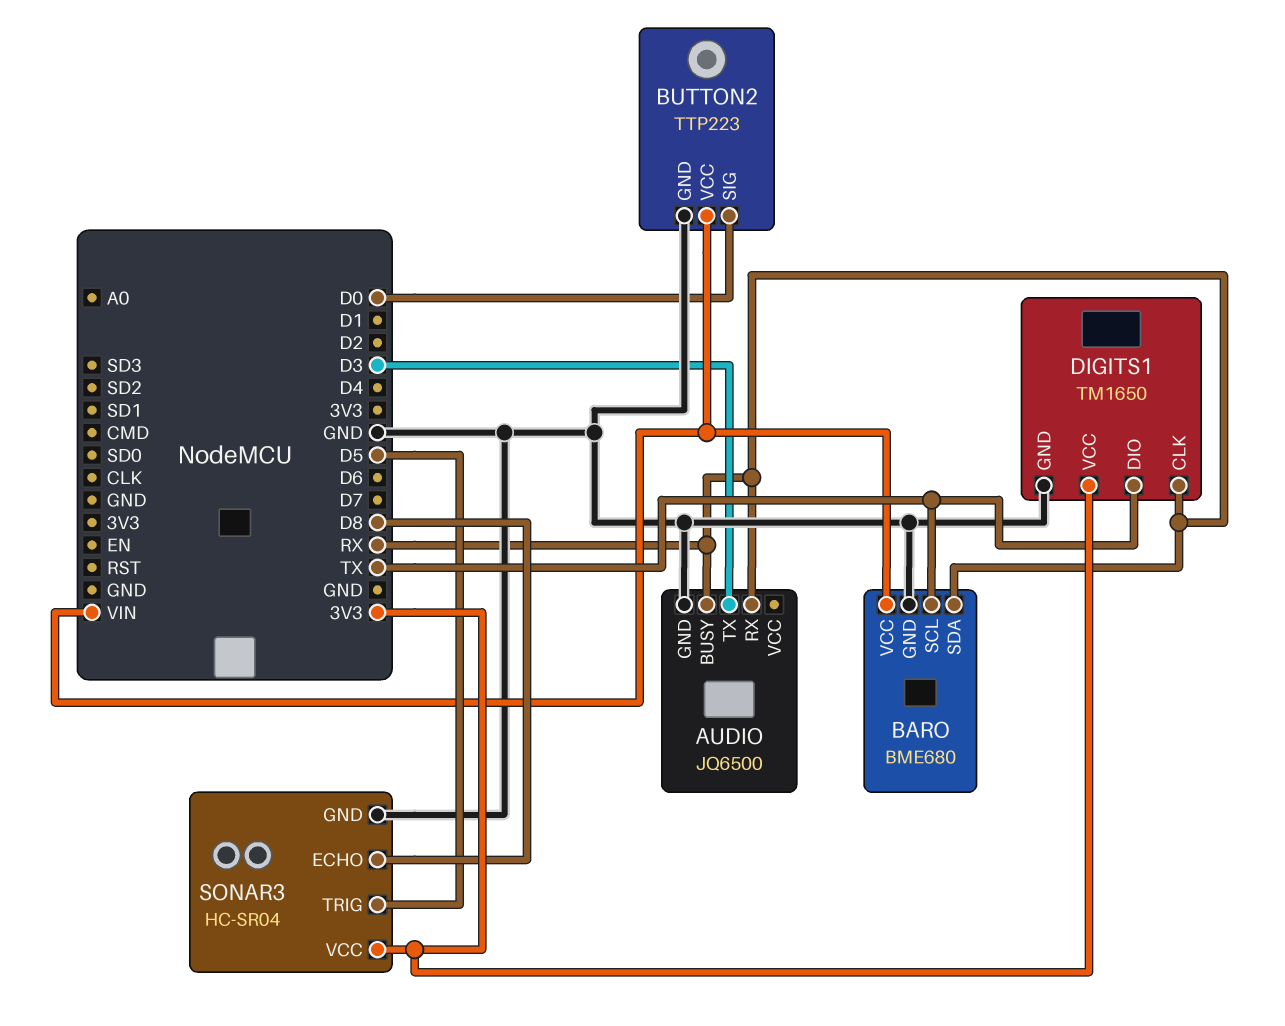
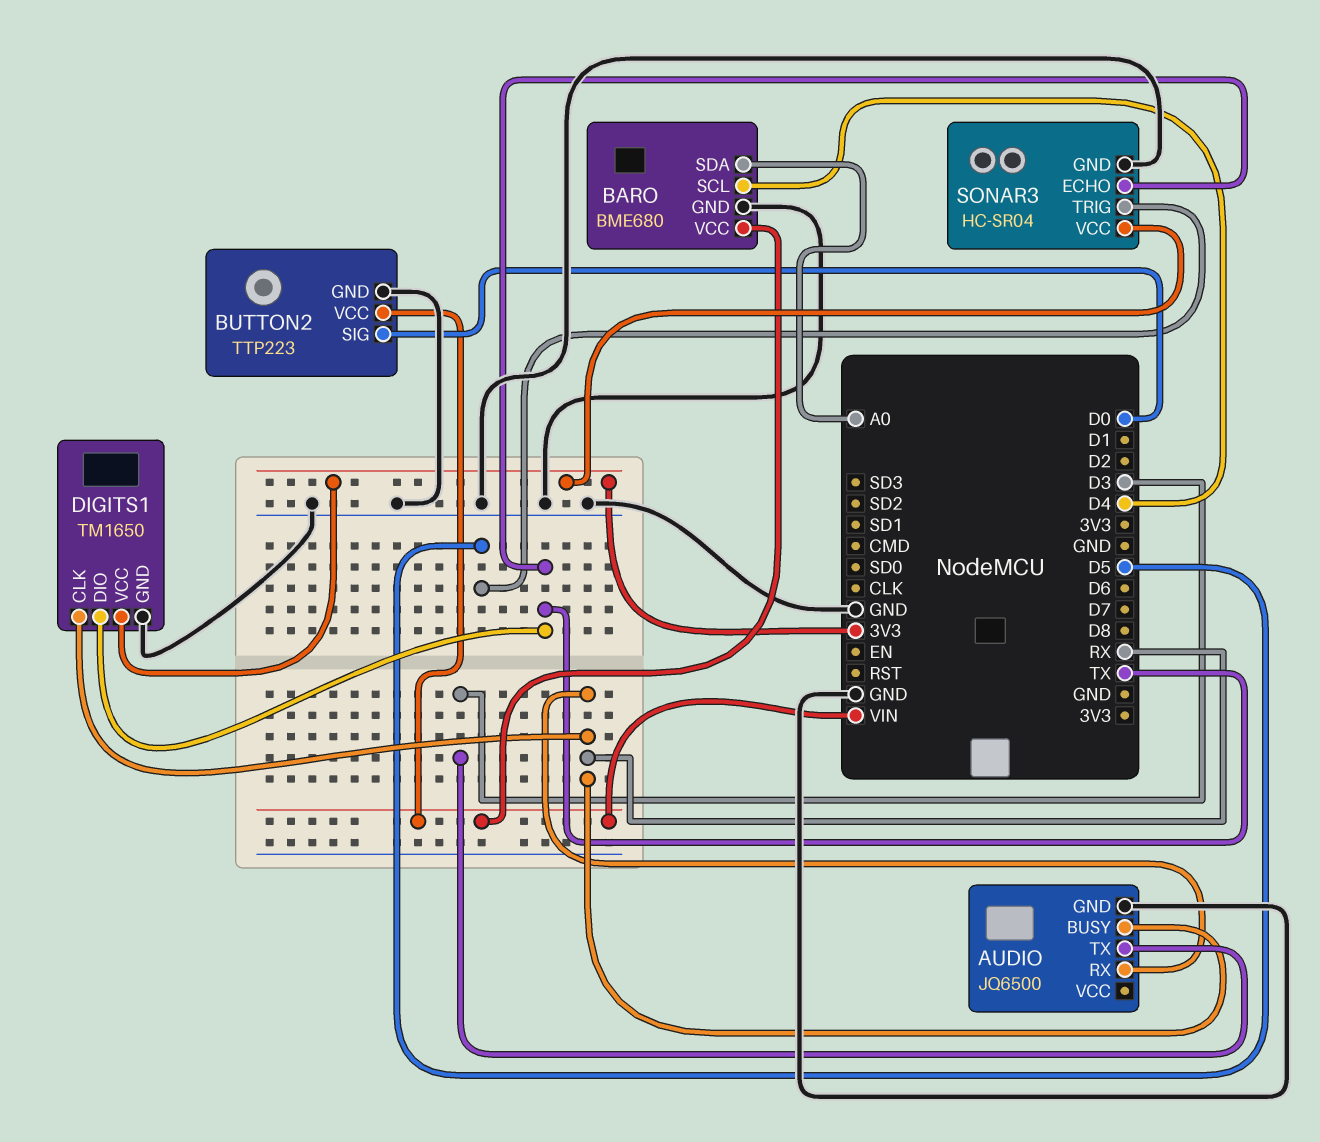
BARO pin SCL: TX -> D4
BARO pin SDA: RX -> A0
SONAR3 pin ECHO: D8 -> TX

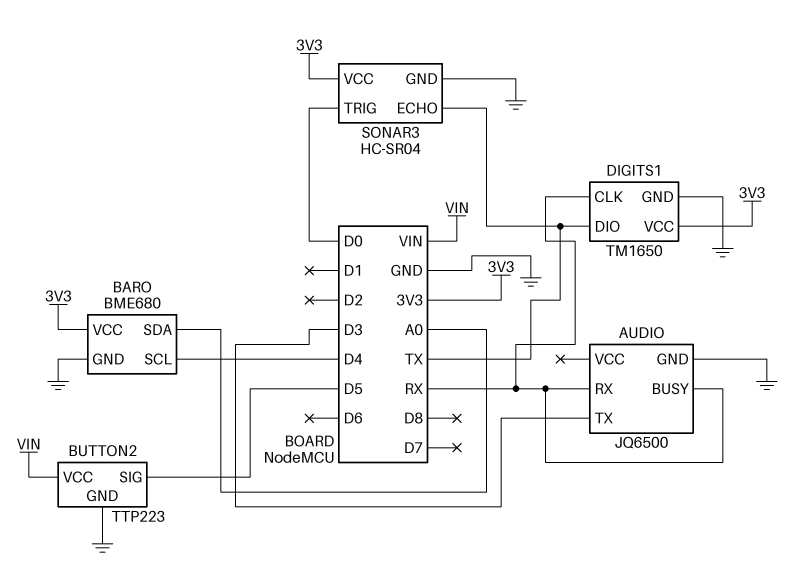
BARO pin VCC: VIN -> 3V3
BUTTON2 pin SIG: D0 -> D5
SONAR3 pin TRIG: D5 -> D0

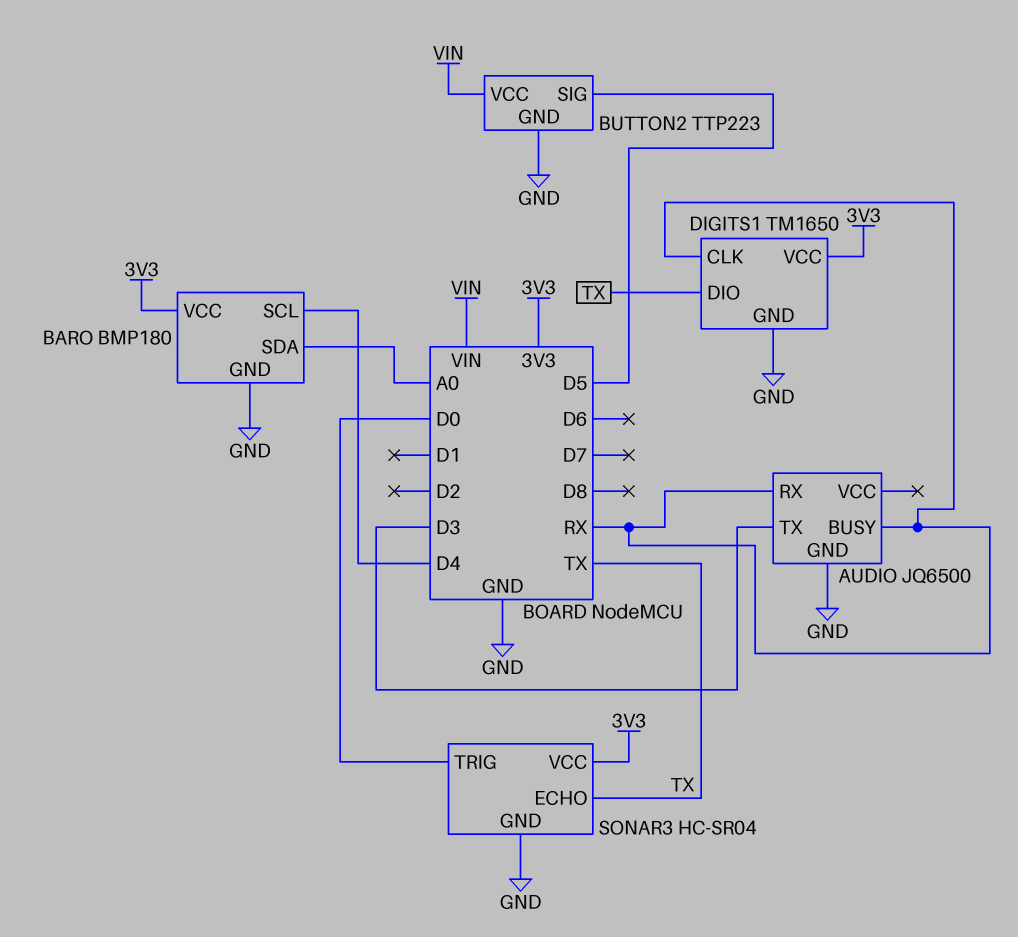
BARO: BME680 -> BMP180

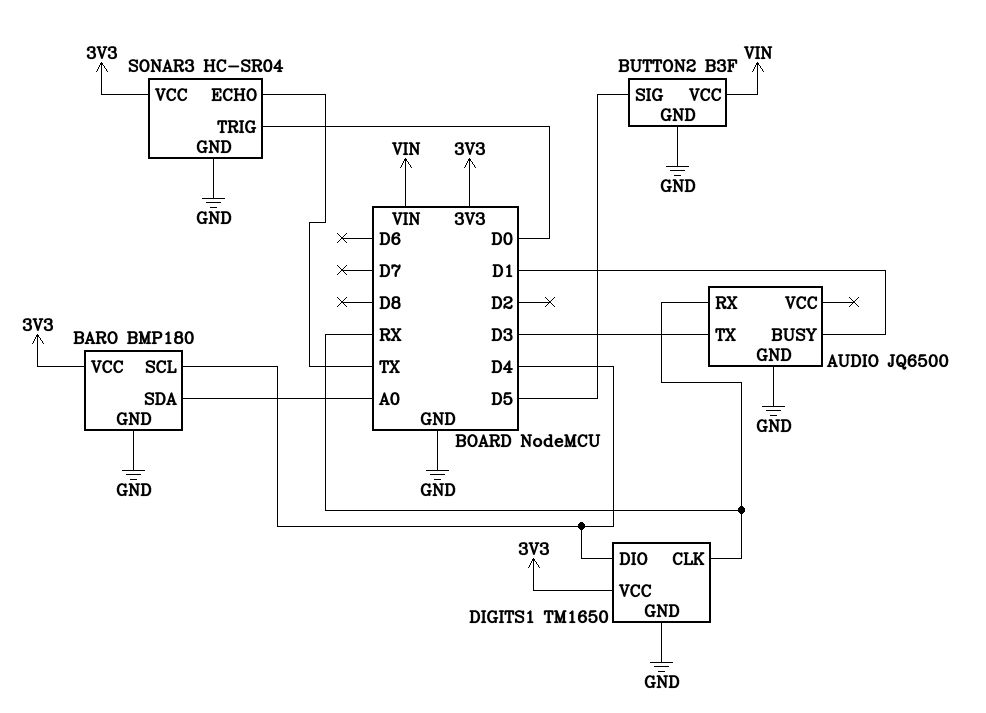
AUDIO pin BUSY: RX -> D1
BUTTON2: TTP223 -> B3F
DIGITS1 pin DIO: TX -> D4

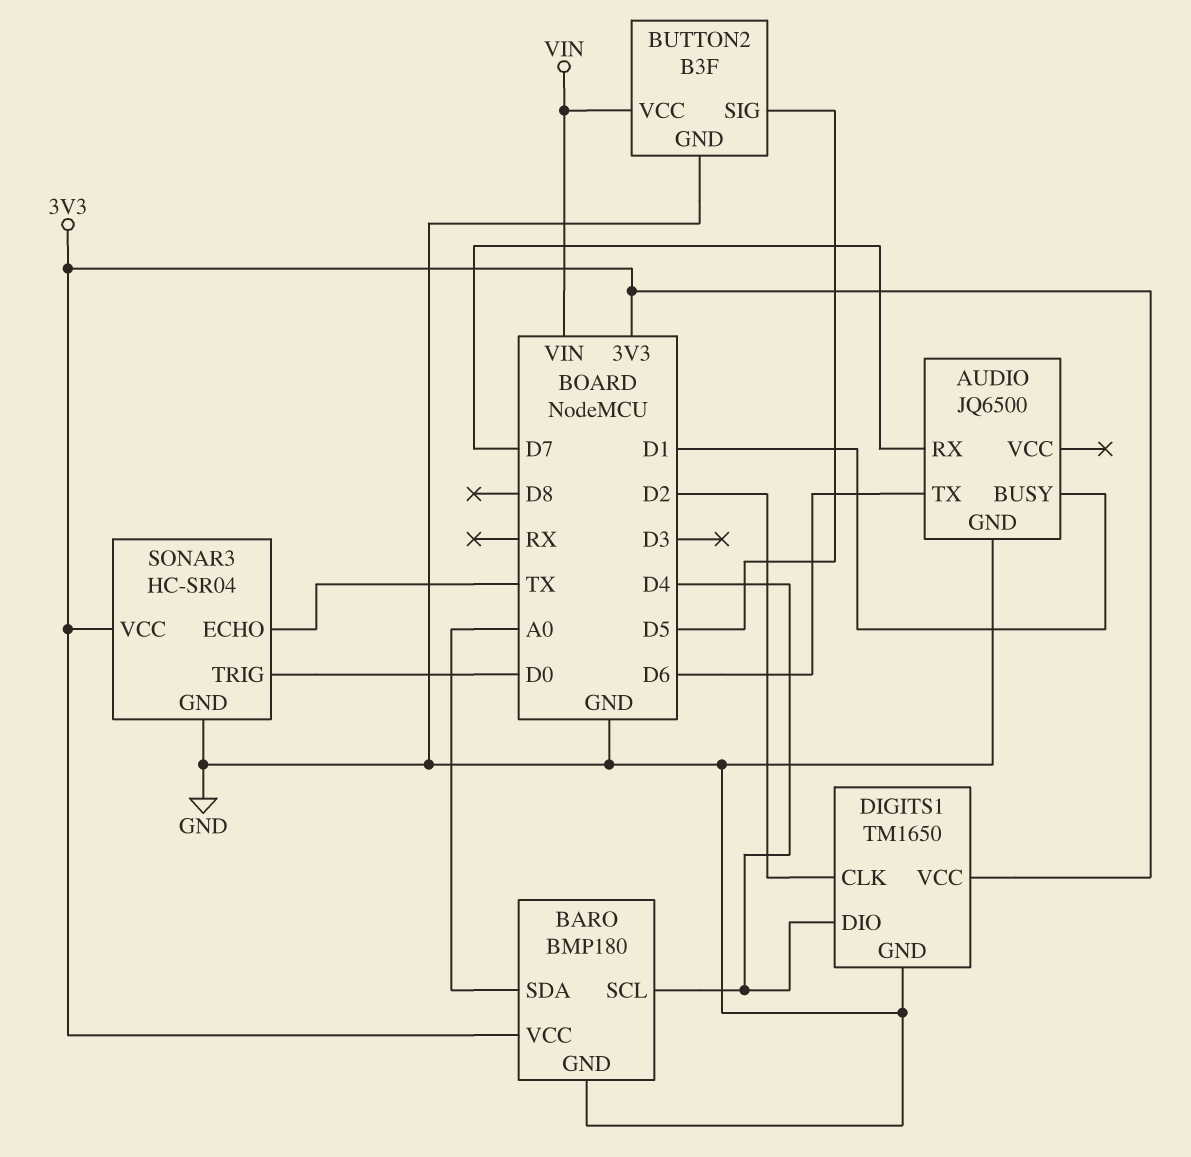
AUDIO pin RX: RX -> D7
AUDIO pin TX: D3 -> D6
DIGITS1 pin CLK: RX -> D2

